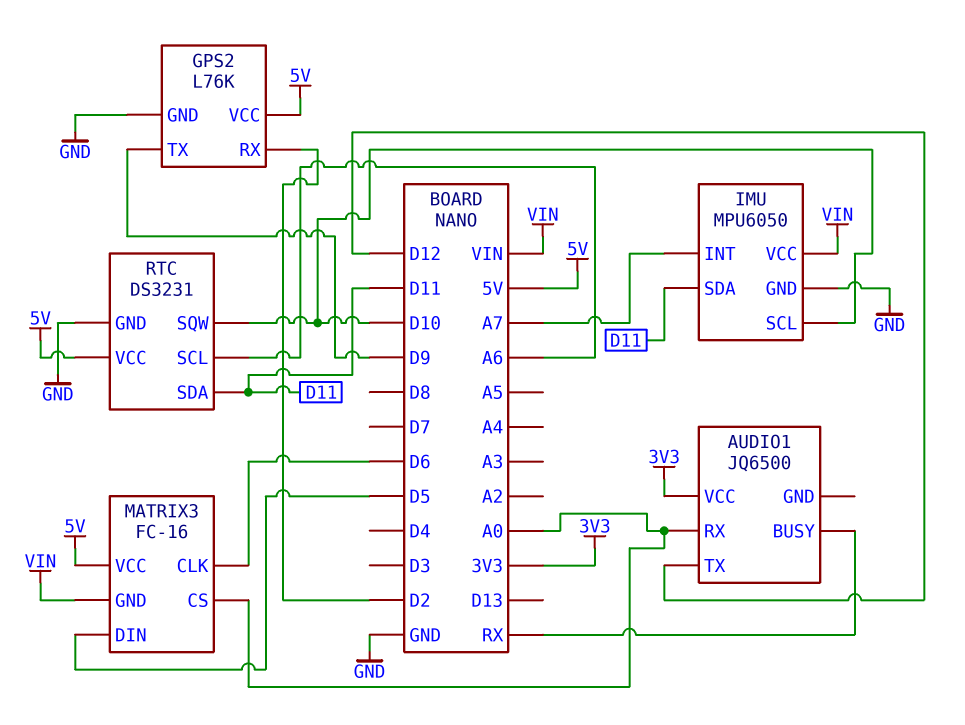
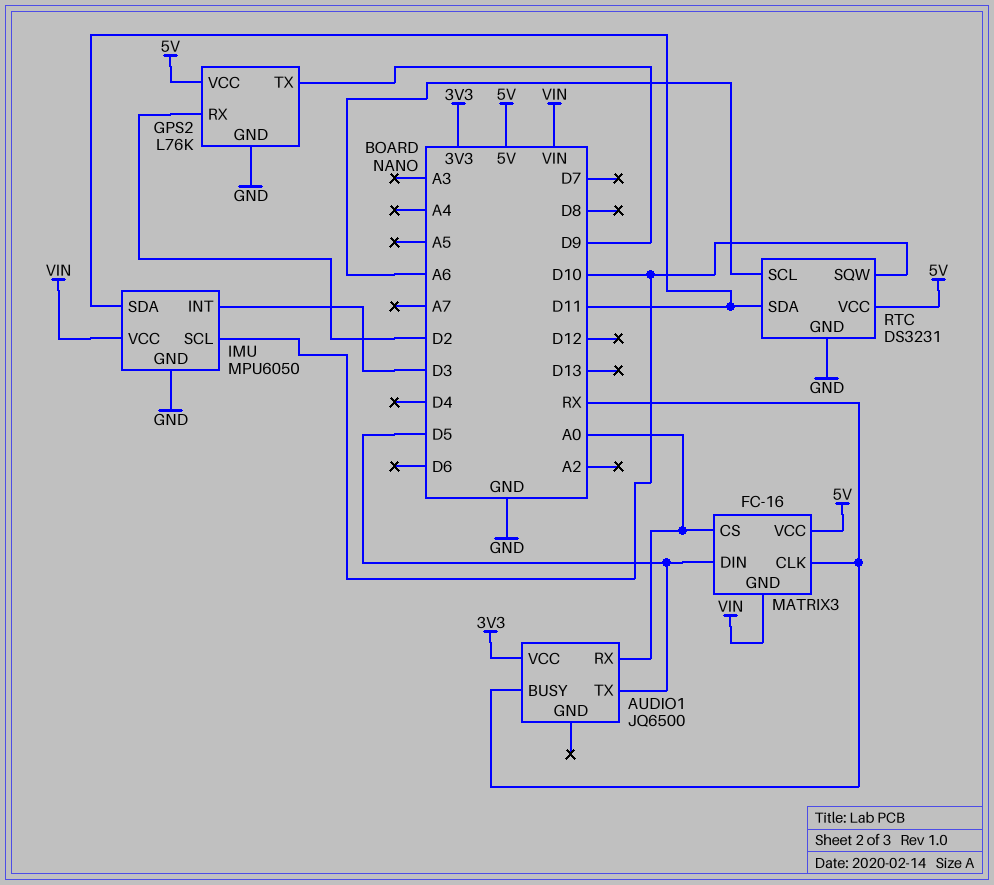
AUDIO1 pin TX: D12 -> D5
IMU pin INT: A7 -> D3
MATRIX3 pin CLK: D6 -> RX

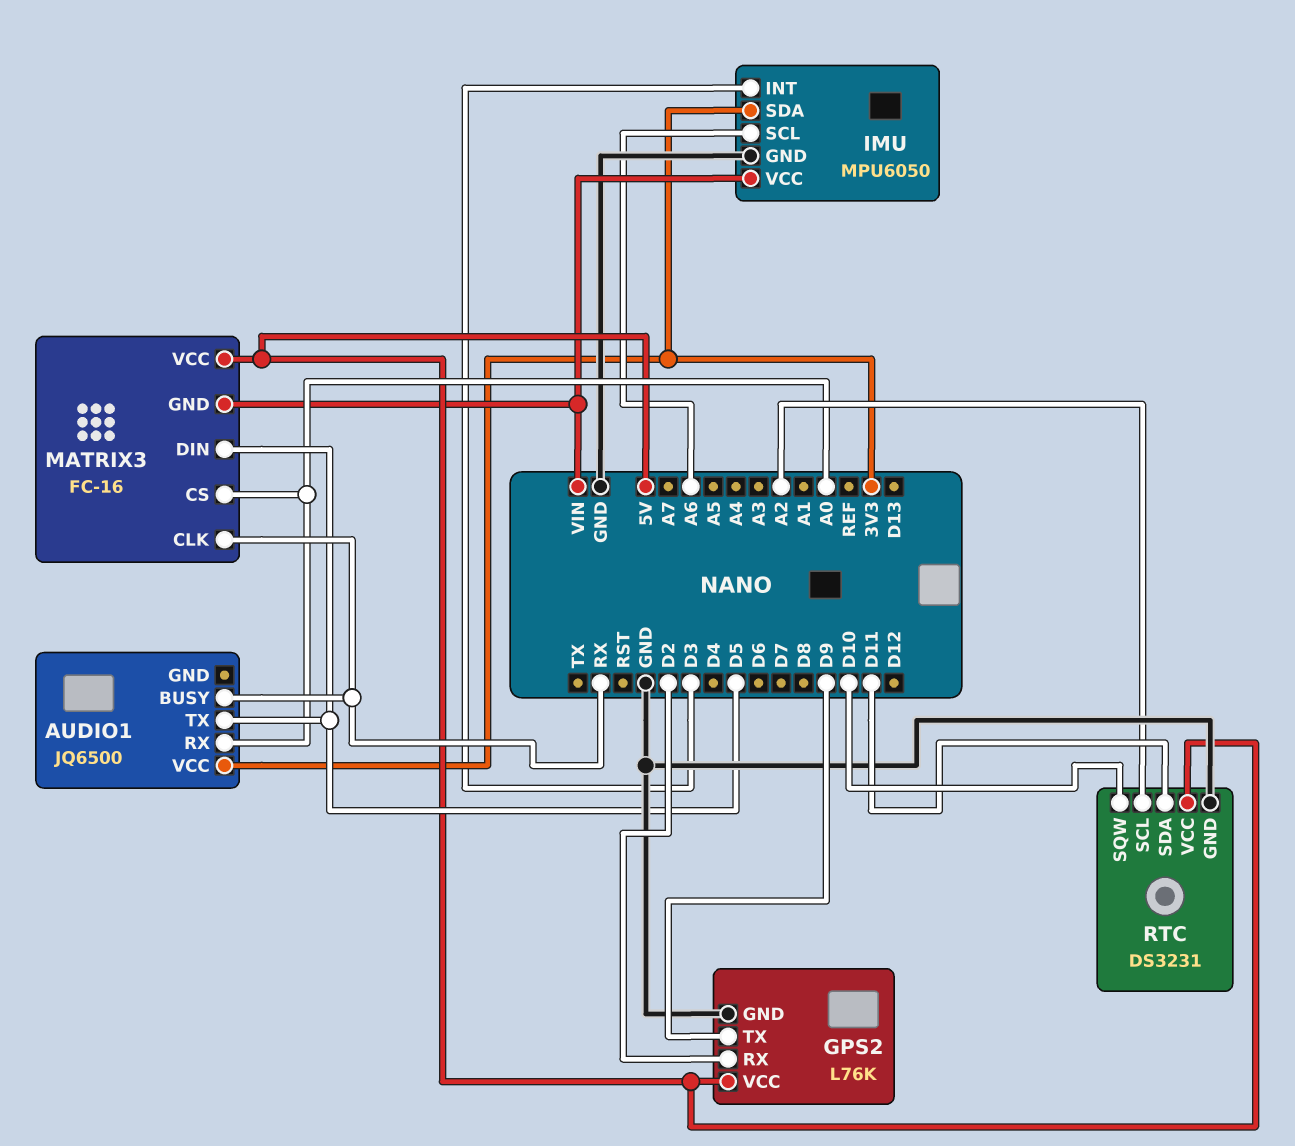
IMU pin SCL: D10 -> A6
IMU pin SDA: D11 -> 3V3
RTC pin SCL: A6 -> A2

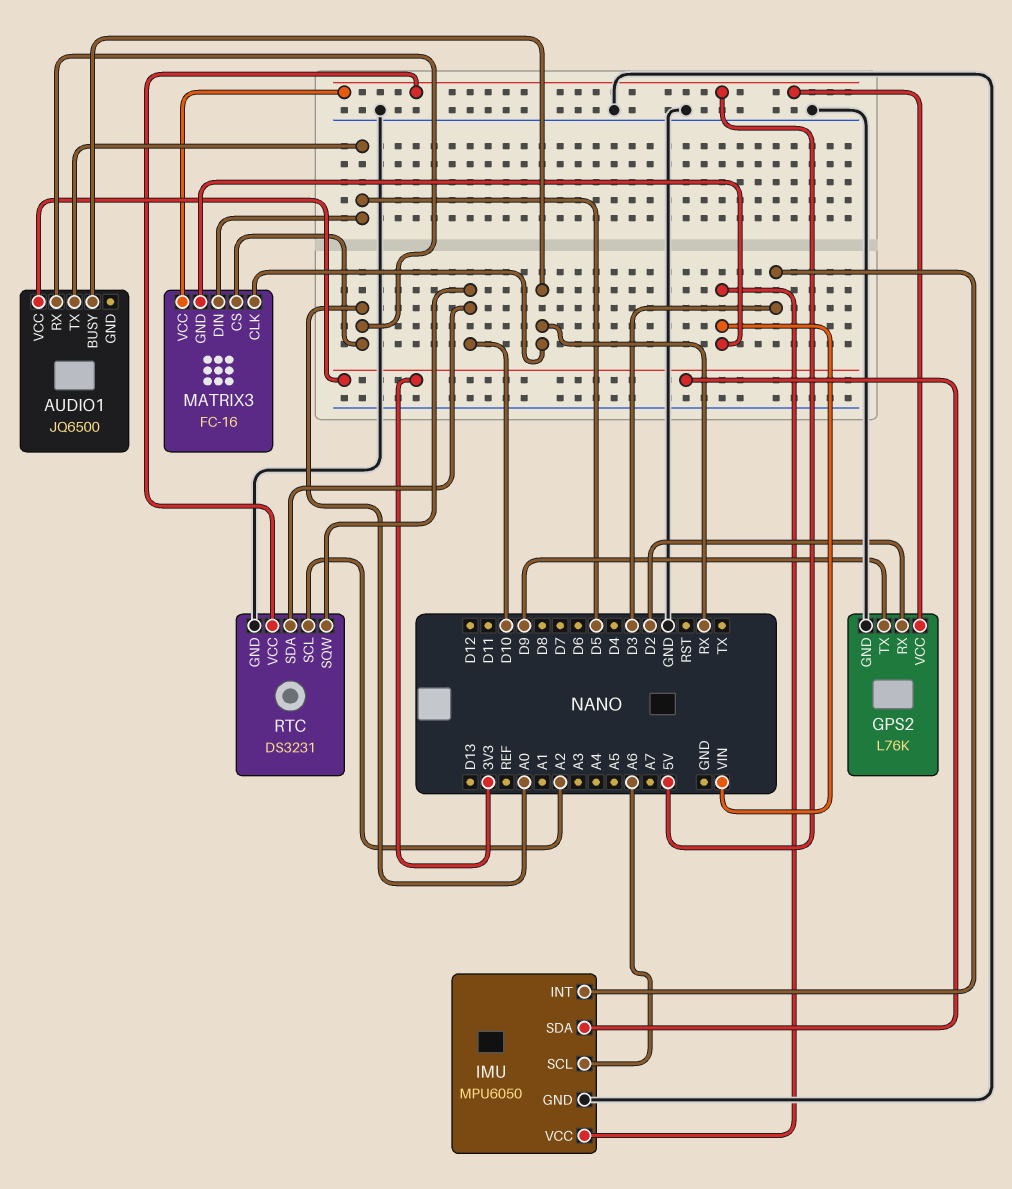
RTC pin SDA: D11 -> D10

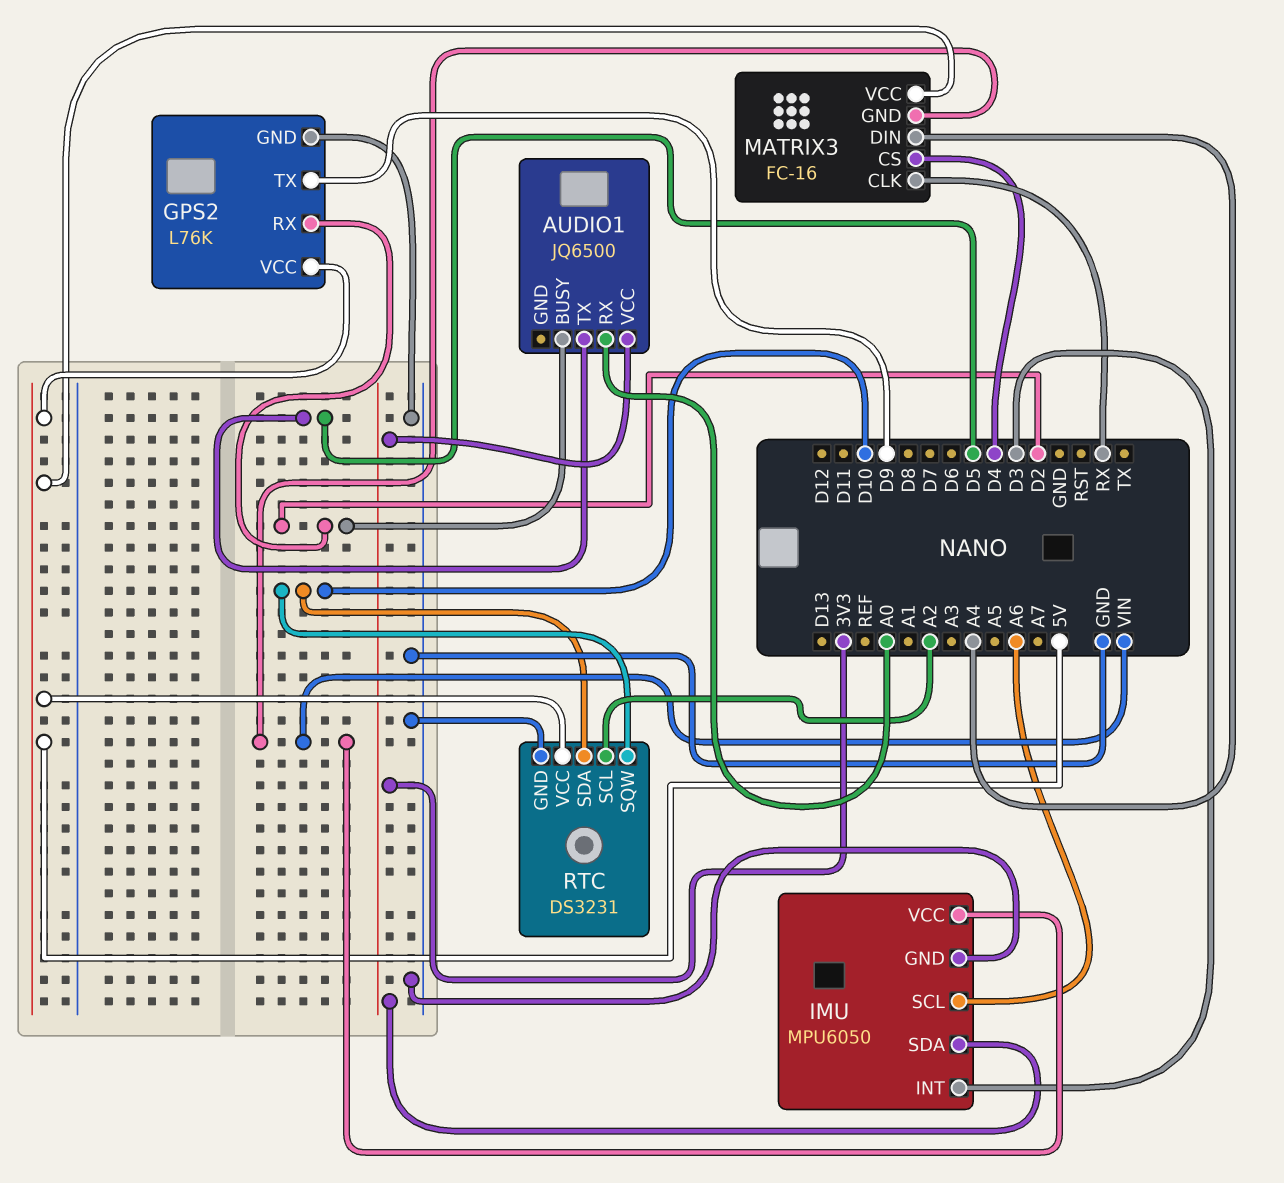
AUDIO1 pin BUSY: RX -> D2
MATRIX3 pin CS: A0 -> D4
MATRIX3 pin DIN: D5 -> A4

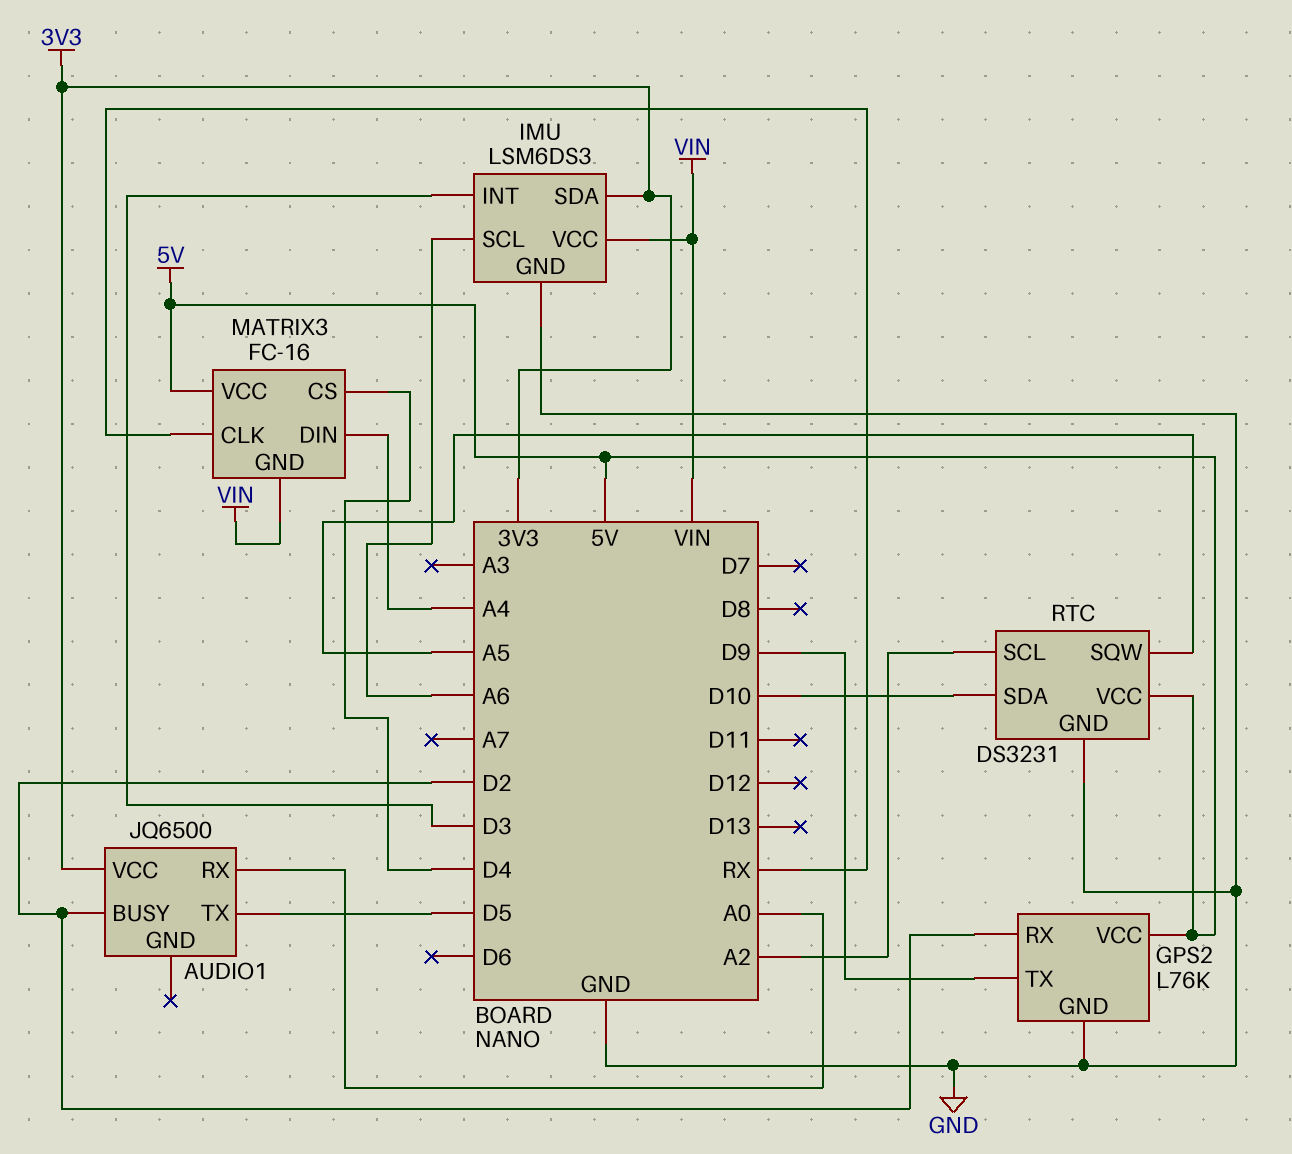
IMU: MPU6050 -> LSM6DS3
RTC pin SQW: D10 -> A5

